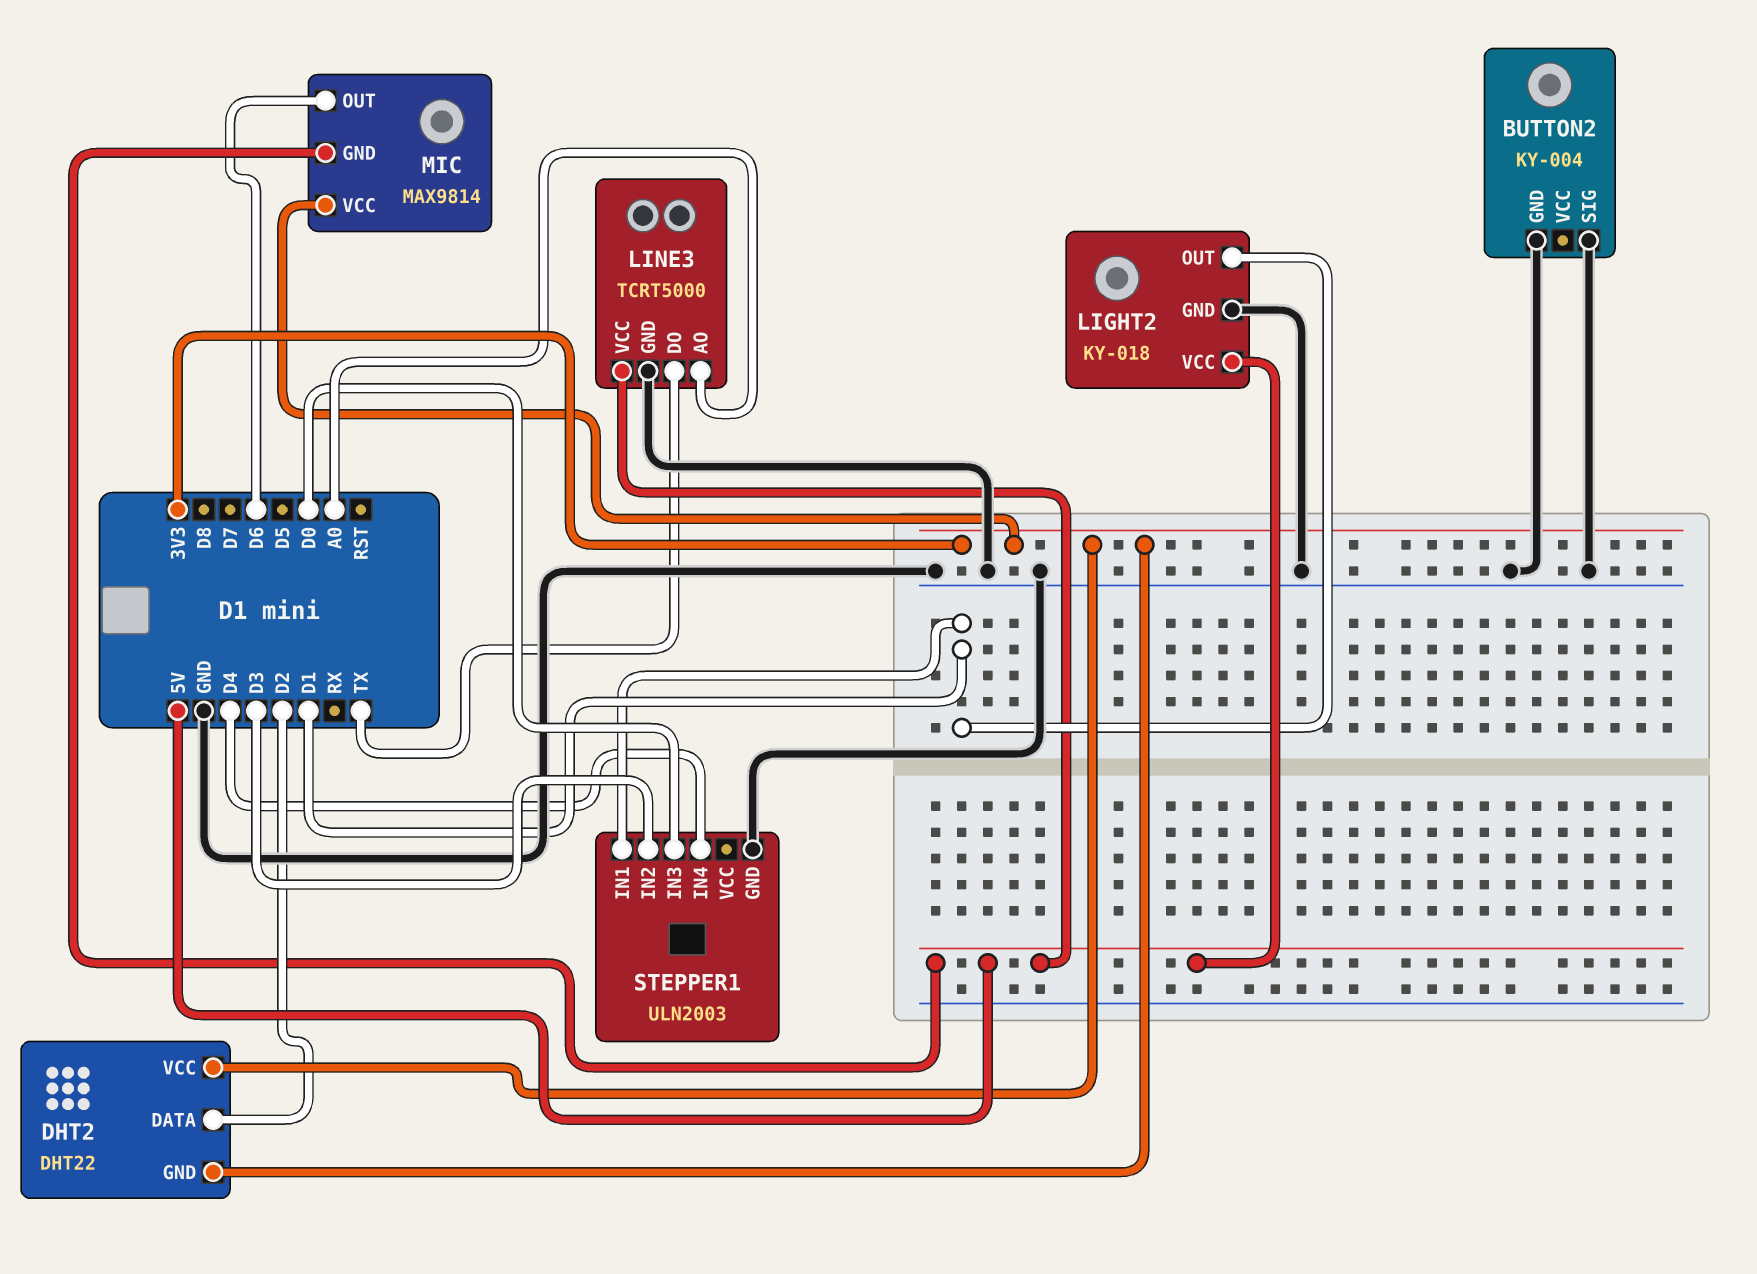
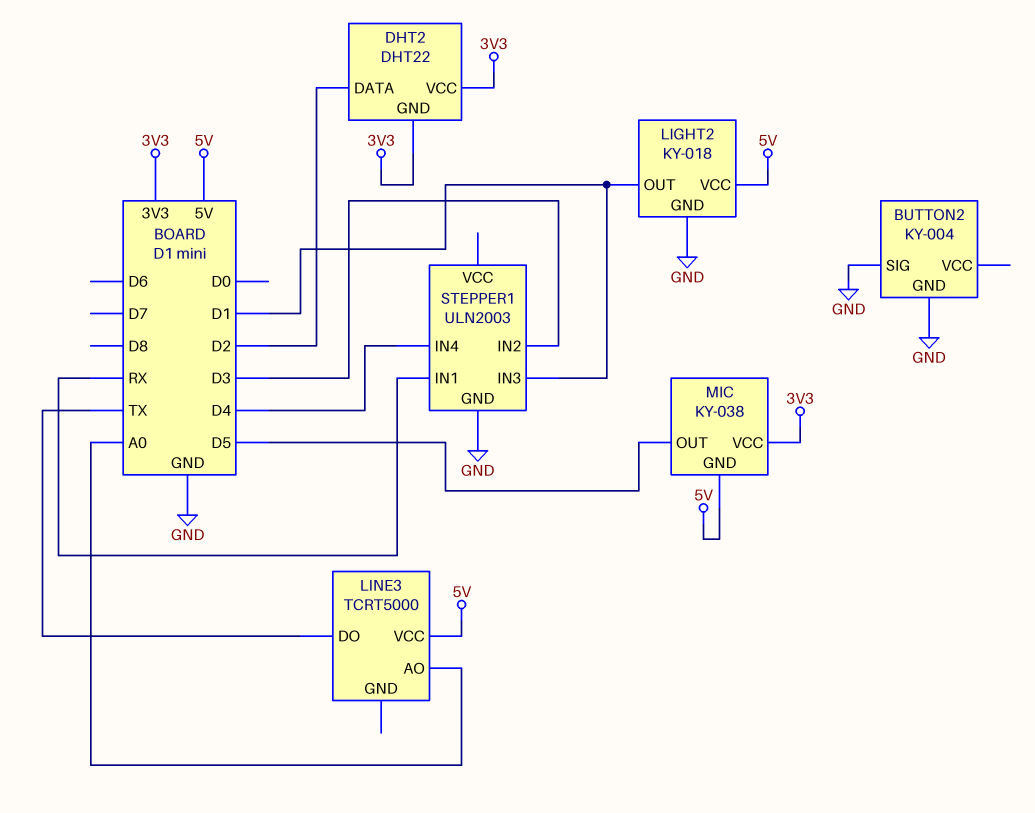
LINE3 pin GND: GND -> none
MIC: MAX9814 -> KY-038
MIC pin OUT: D6 -> D5
STEPPER1 pin IN1: D1 -> RX
STEPPER1 pin IN3: D0 -> D1

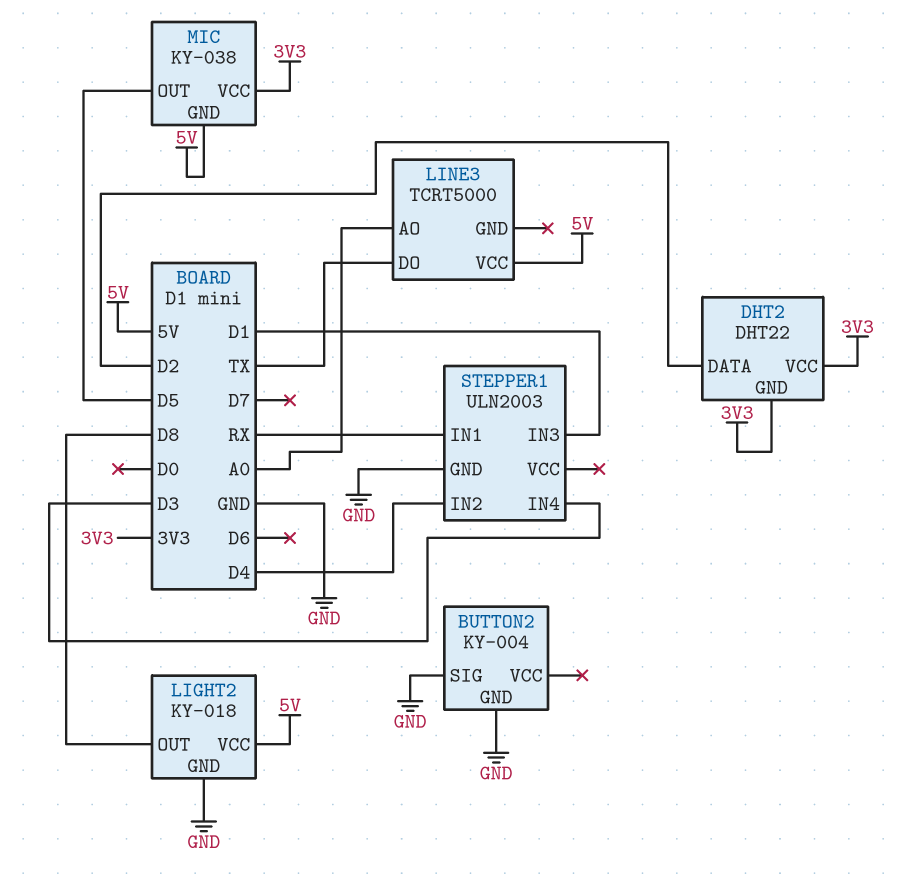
LIGHT2 pin OUT: D1 -> D8
STEPPER1 pin IN2: D3 -> D4
STEPPER1 pin IN4: D4 -> D3

